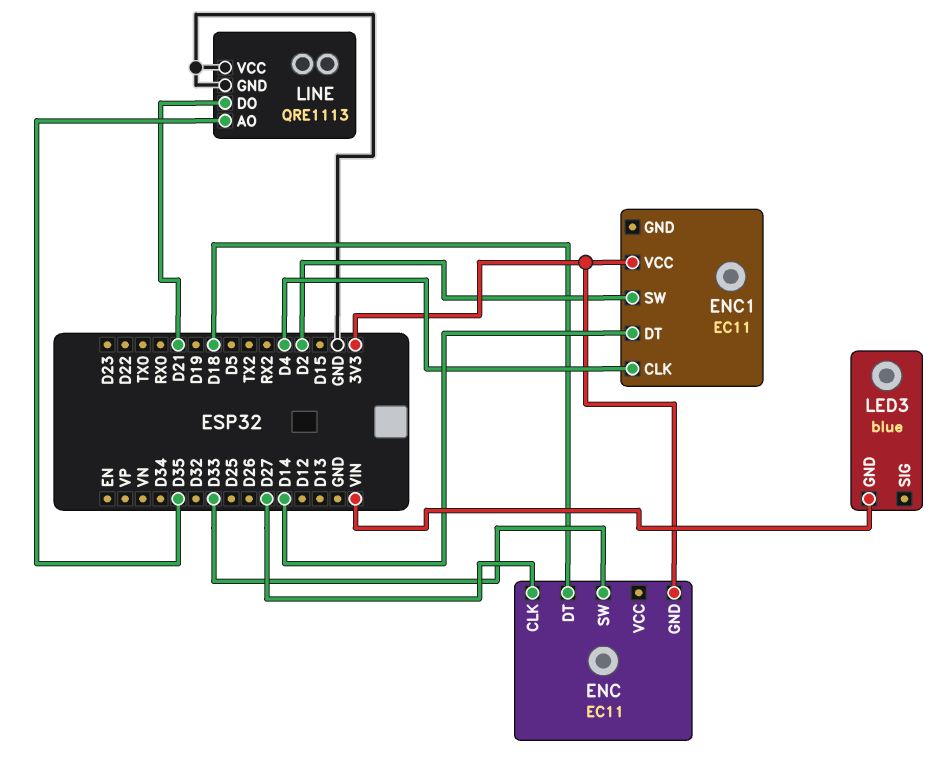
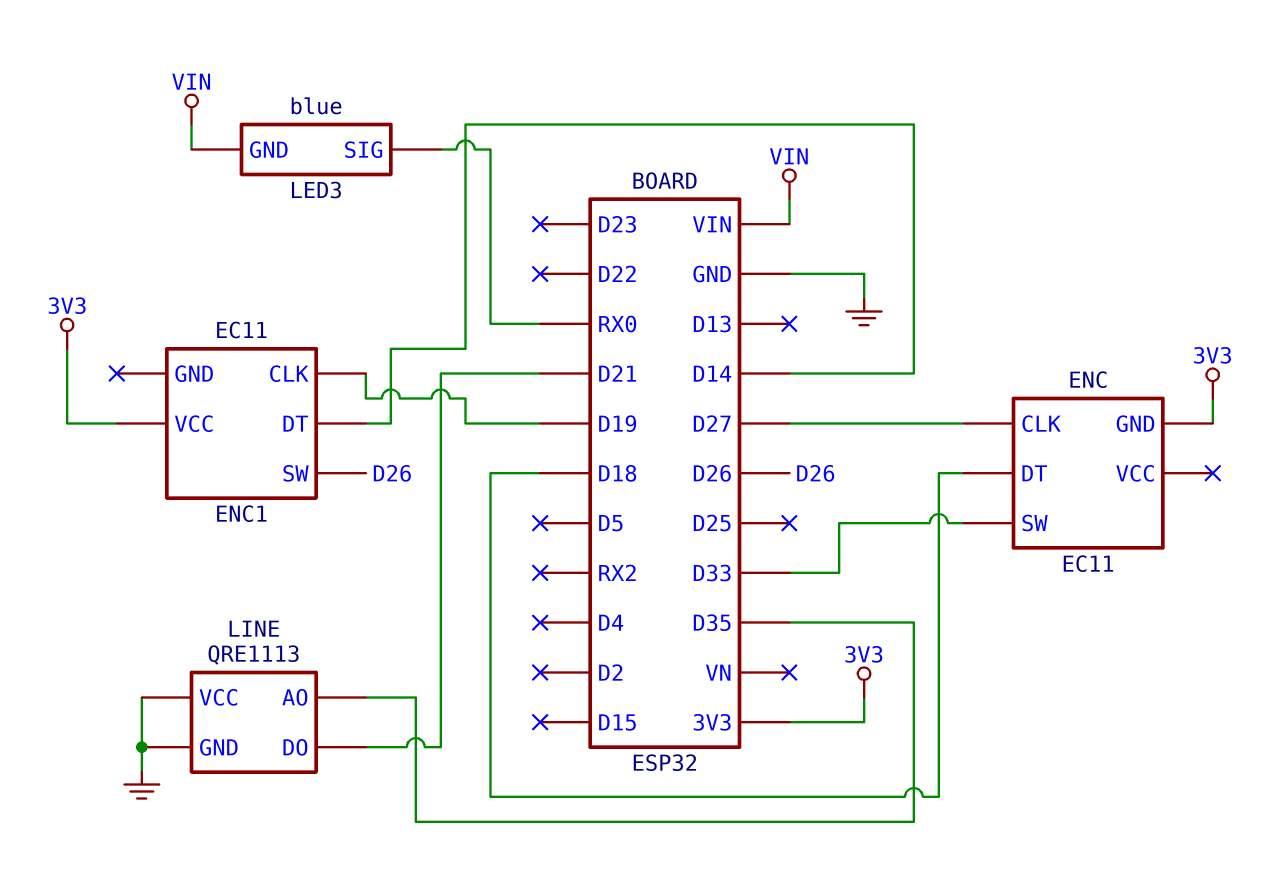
ENC1 pin CLK: D4 -> D19
ENC1 pin SW: D2 -> D26
LED3 pin SIG: none -> RX0

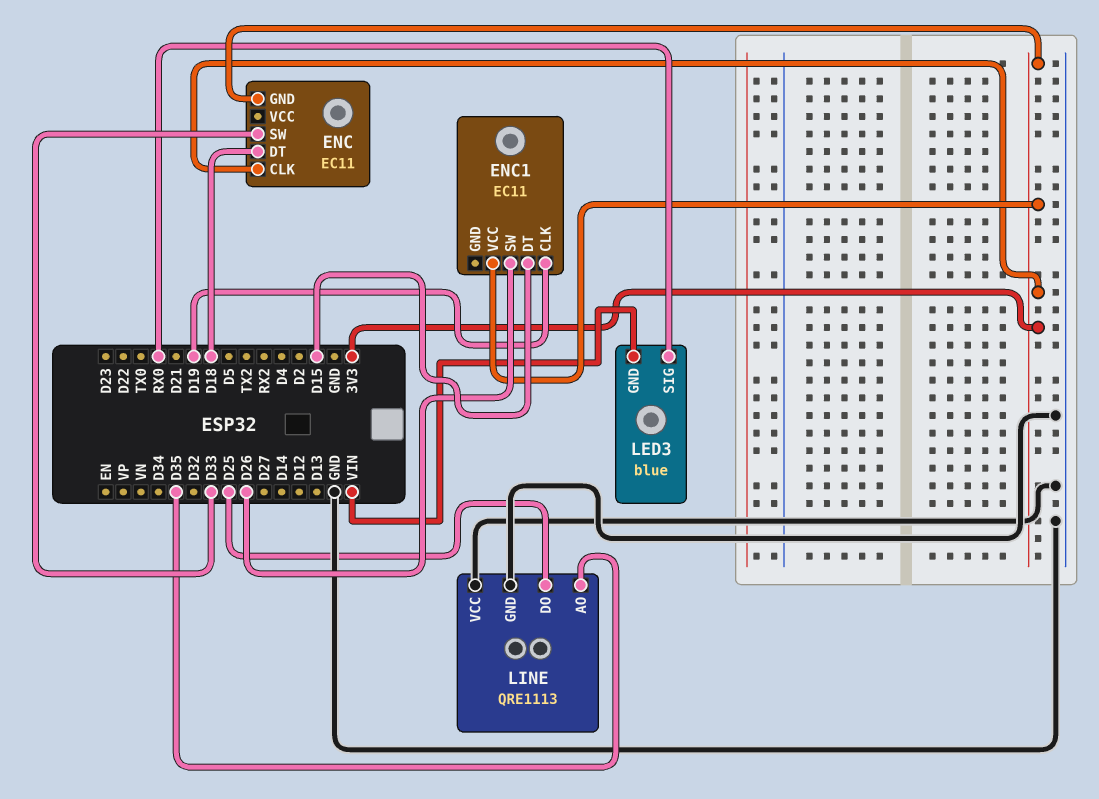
ENC pin CLK: D27 -> 3V3
ENC1 pin DT: D14 -> D15
LINE pin DO: D21 -> D25

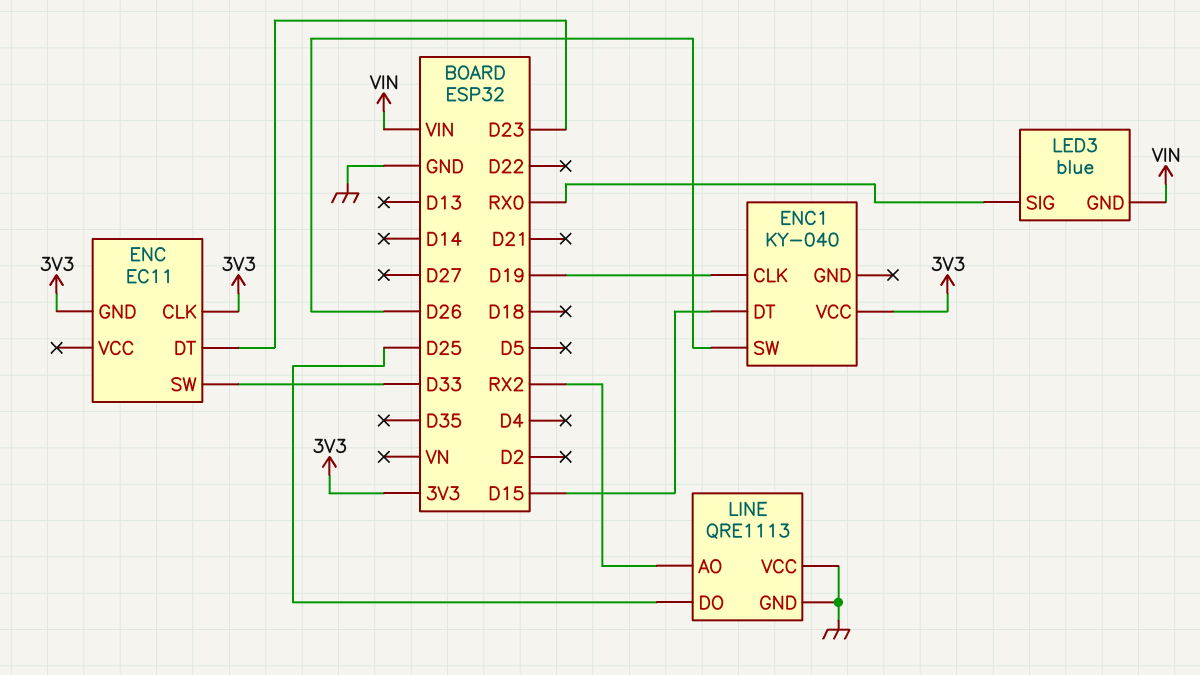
ENC pin DT: D18 -> D23
ENC1: EC11 -> KY-040
LINE pin AO: D35 -> RX2

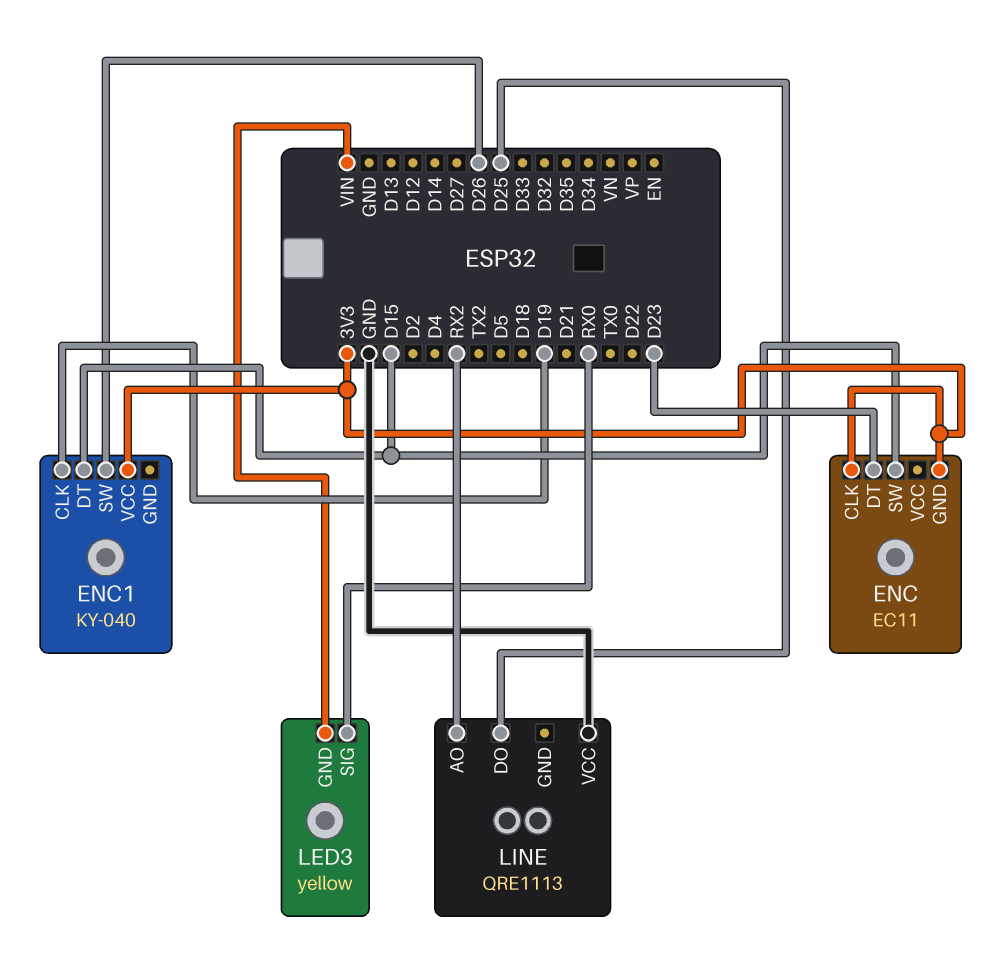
ENC pin SW: D33 -> D15
LED3: blue -> yellow
LINE pin GND: GND -> none

